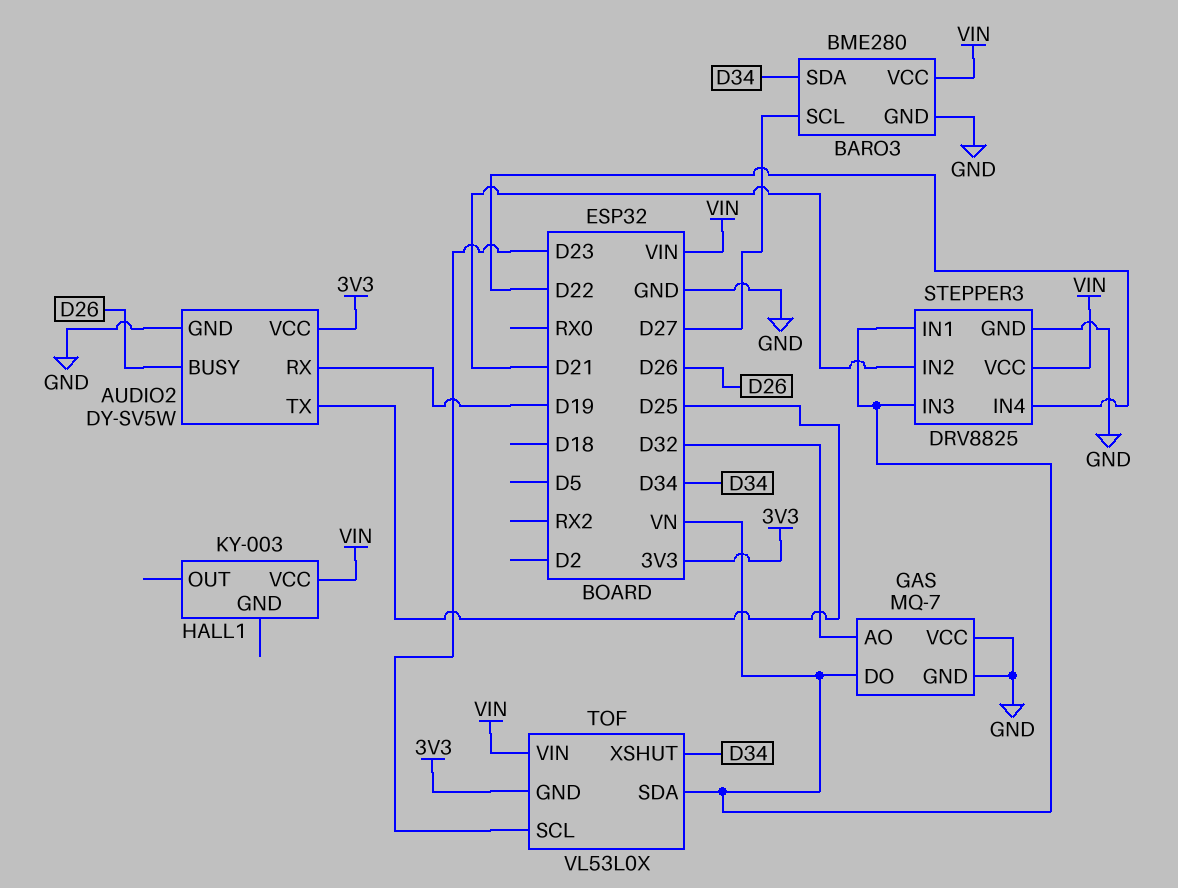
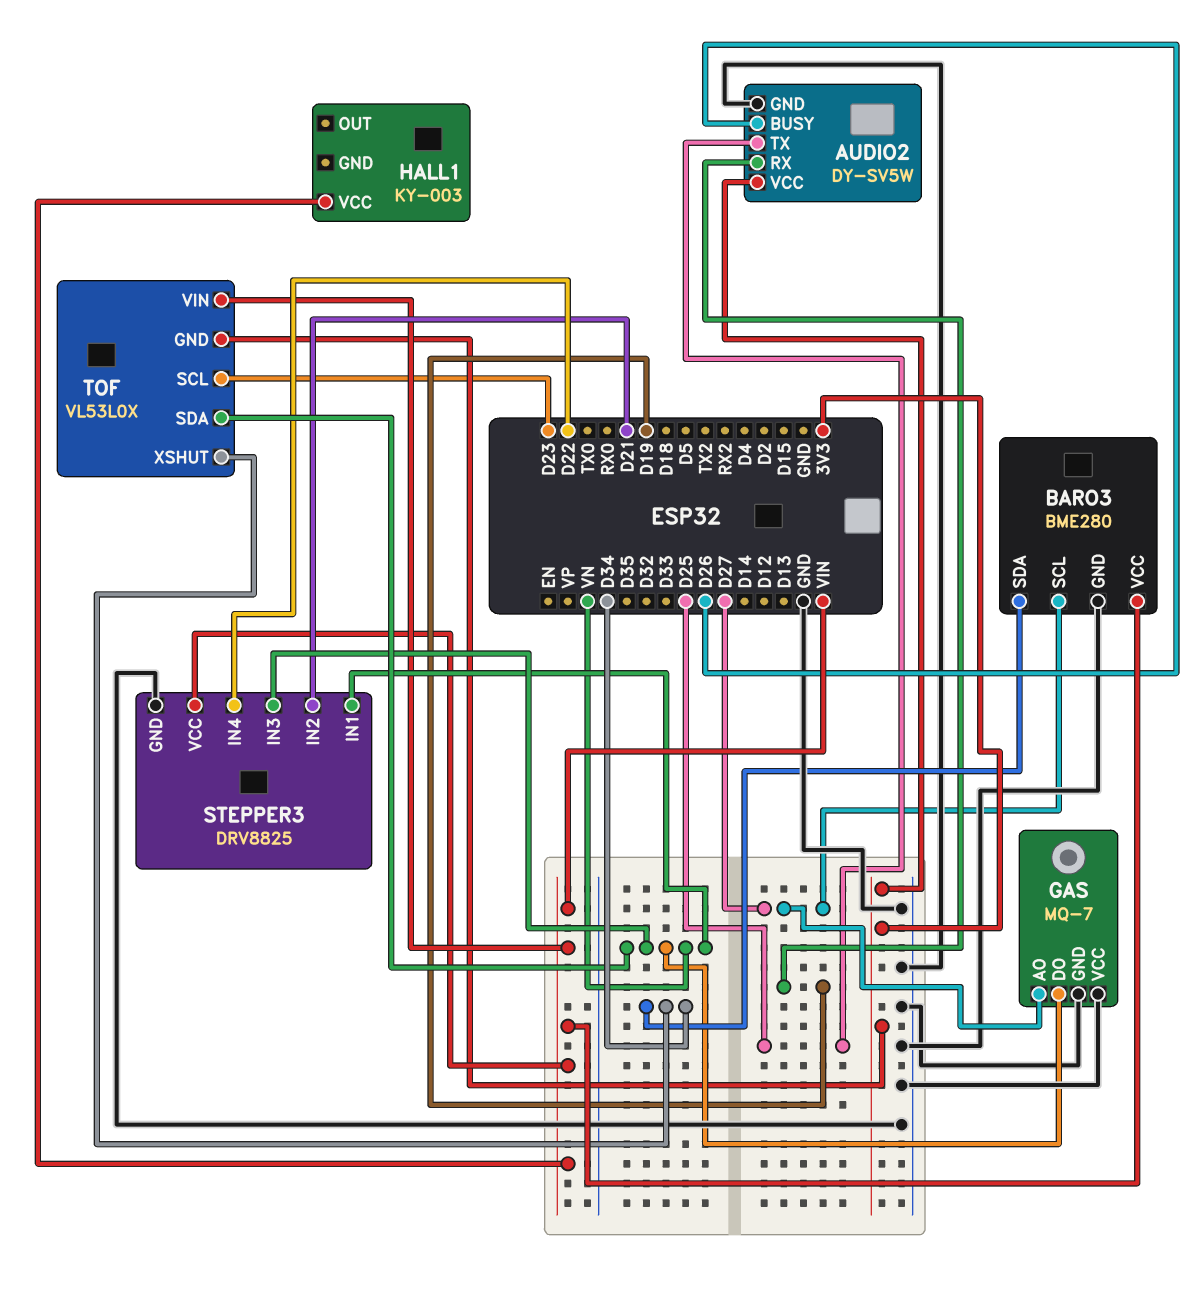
GAS pin AO: D32 -> D27

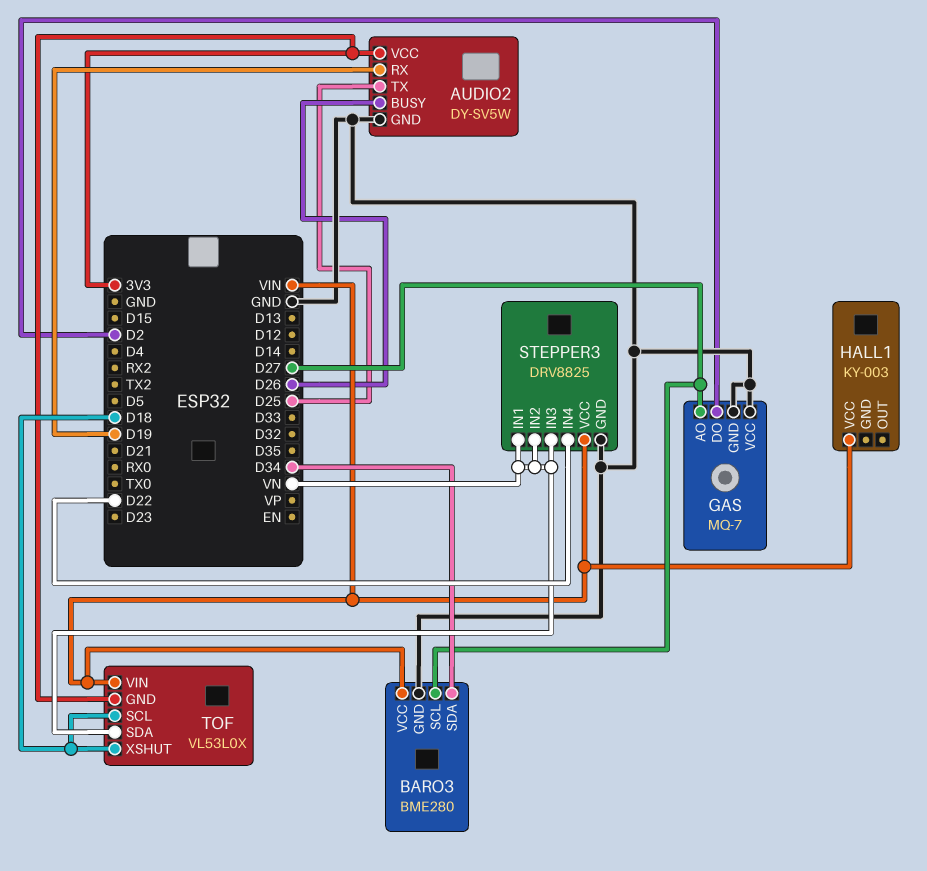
GAS pin DO: VN -> D2
STEPPER3 pin IN2: D21 -> VN
TOF pin SCL: D23 -> D18
TOF pin XSHUT: D34 -> D18

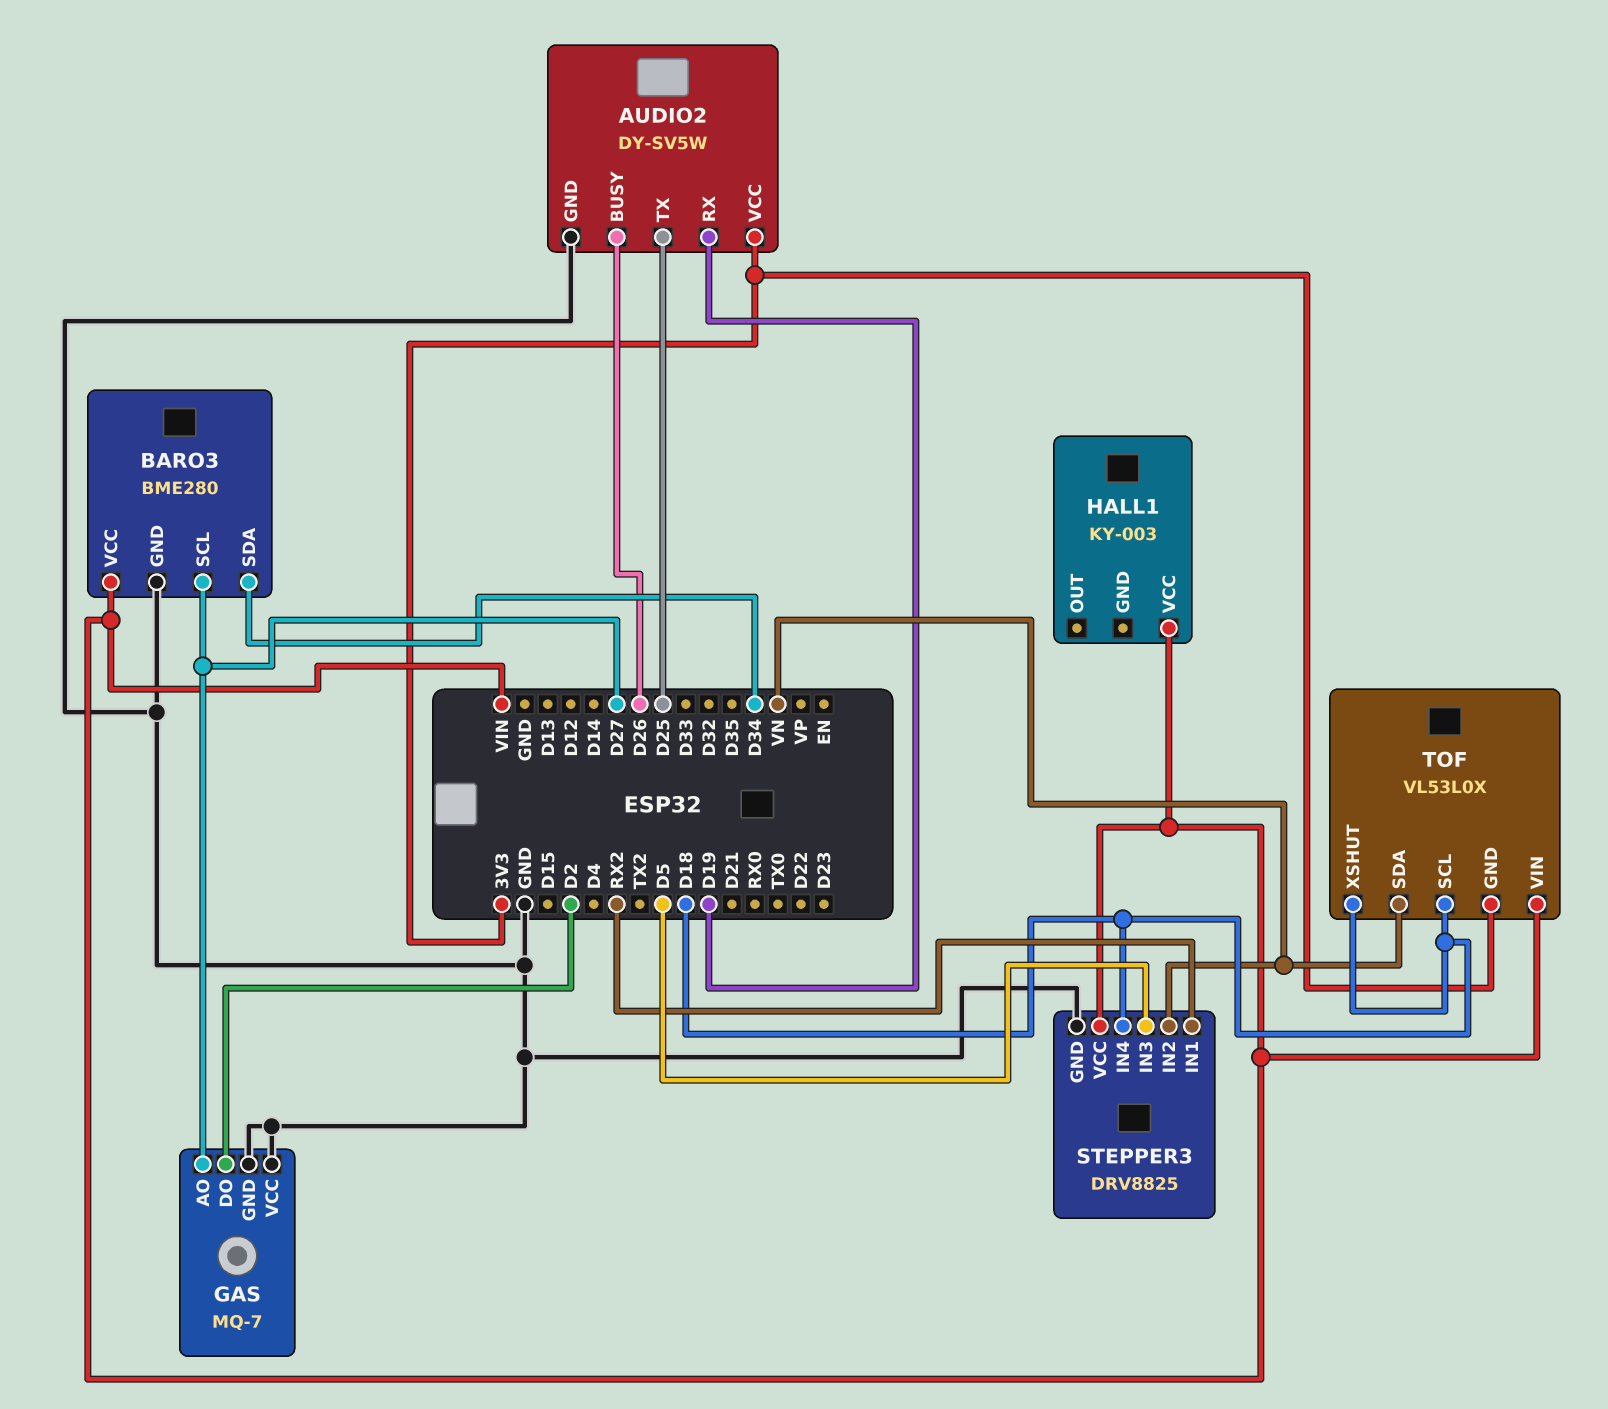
STEPPER3 pin IN1: VN -> RX2
STEPPER3 pin IN3: VN -> D5
STEPPER3 pin IN4: D22 -> D18

